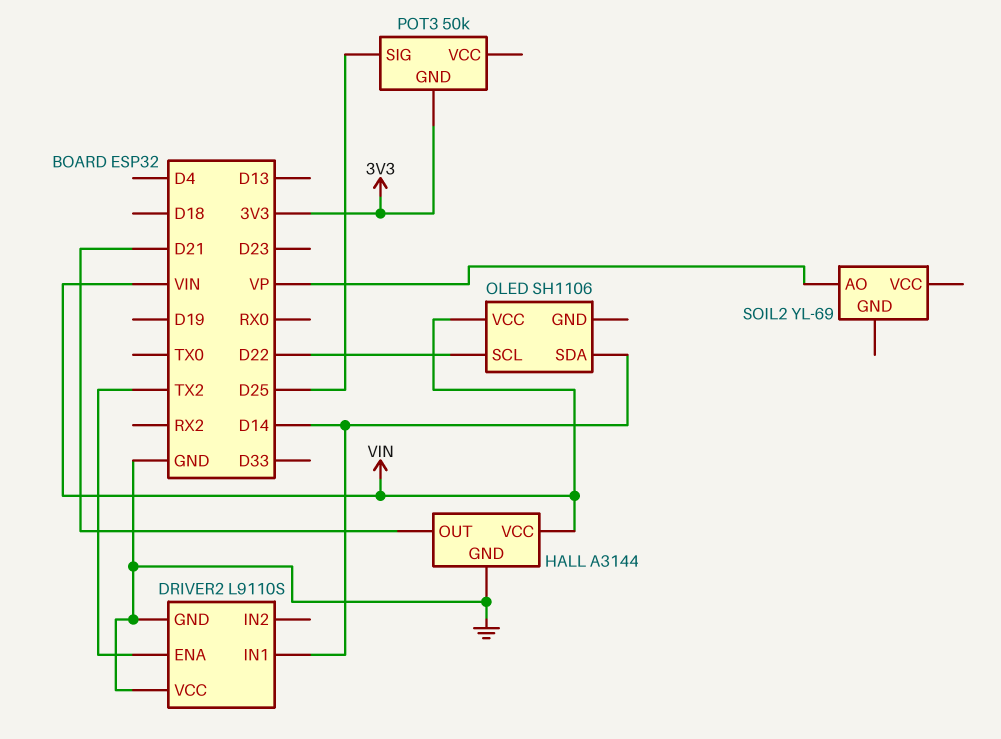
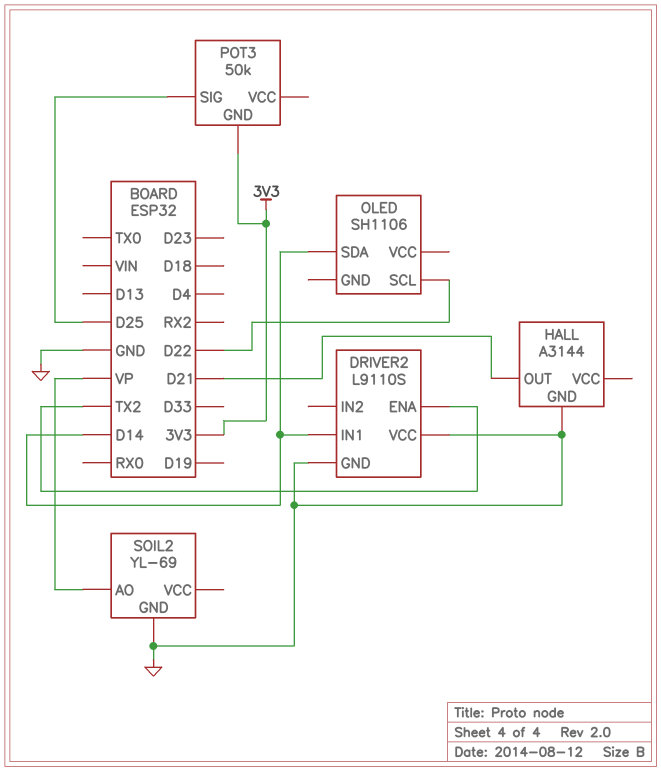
HALL pin VCC: VIN -> none
OLED pin VCC: VIN -> none
SOIL2 pin GND: none -> GND

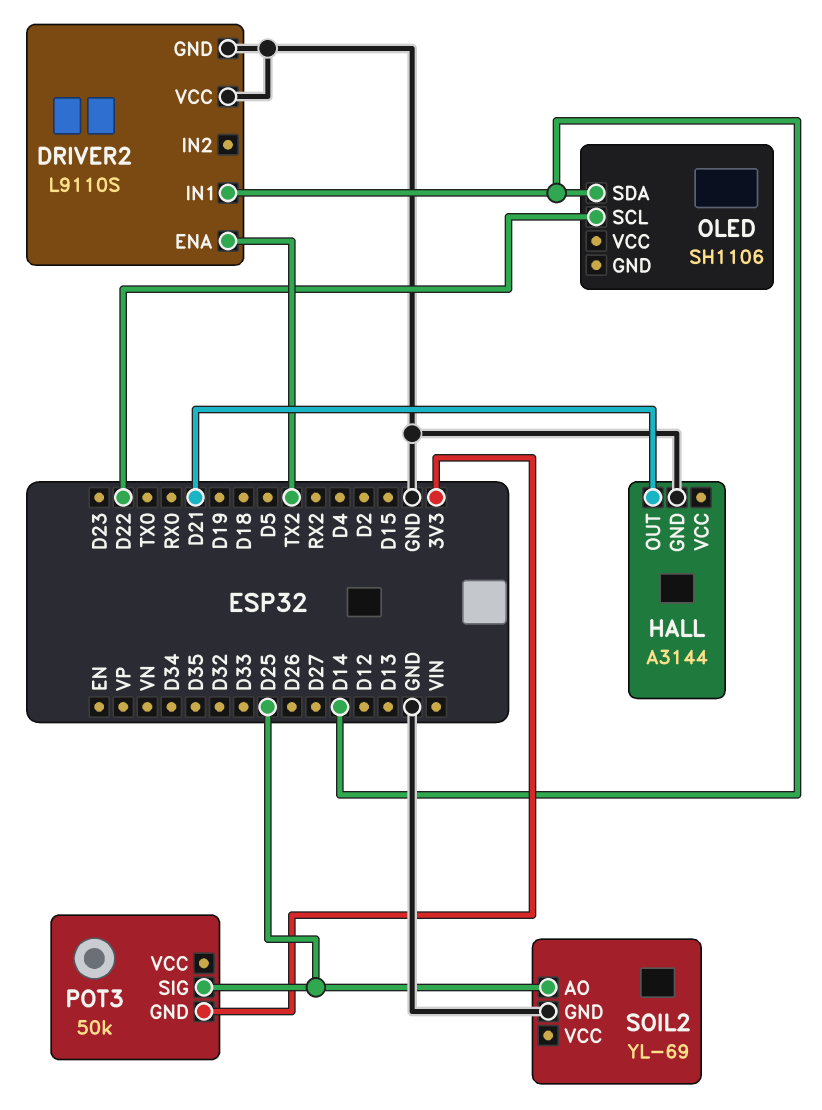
SOIL2 pin AO: VP -> D25

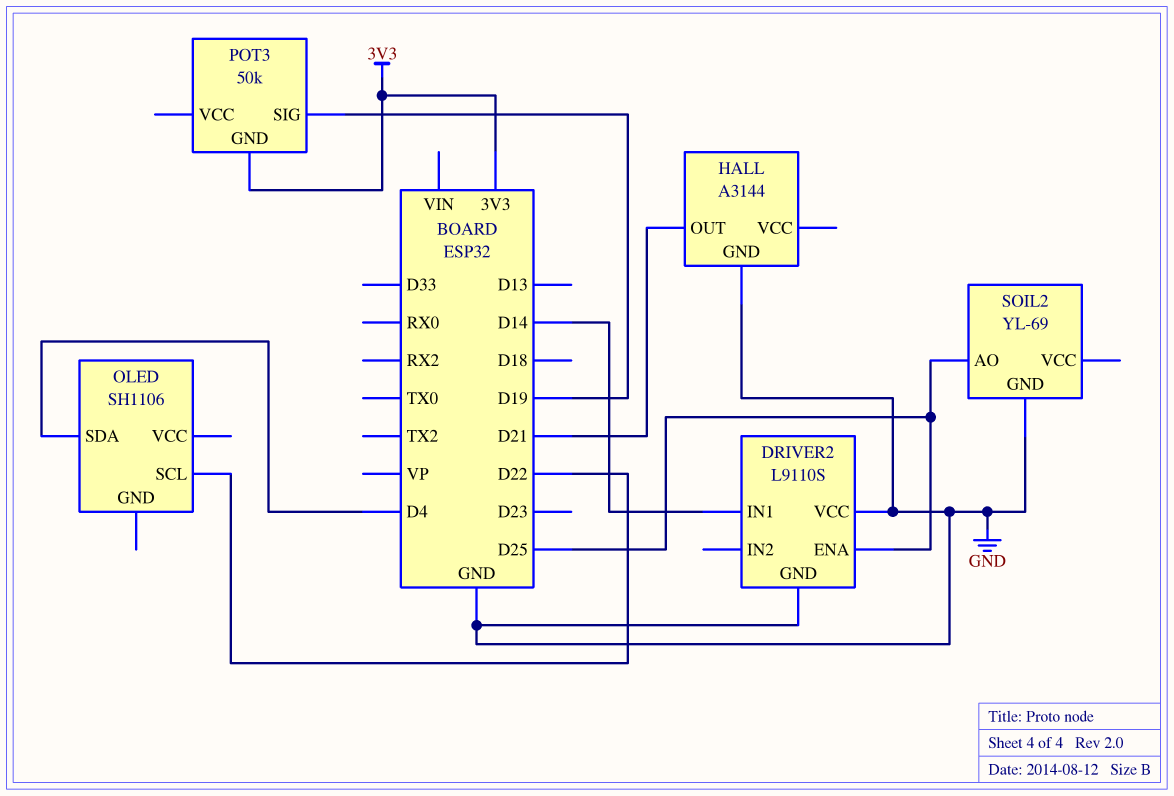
DRIVER2 pin ENA: TX2 -> D25
OLED pin SDA: D14 -> D4
POT3 pin SIG: D25 -> D19

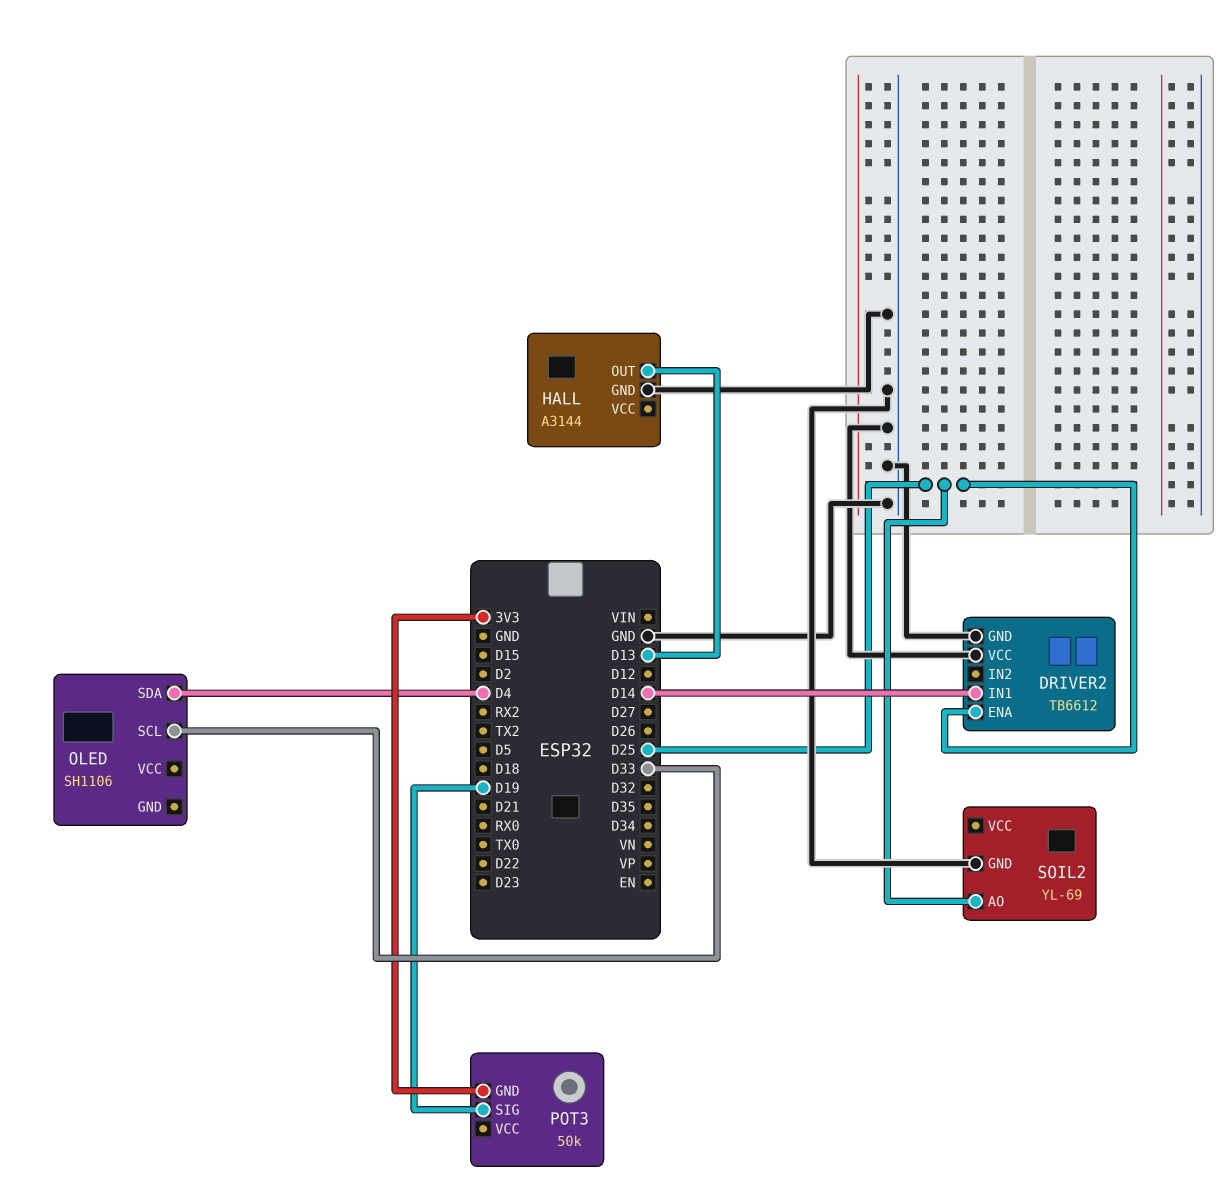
DRIVER2: L9110S -> TB6612
HALL pin OUT: D21 -> D13
OLED pin SCL: D22 -> D33

